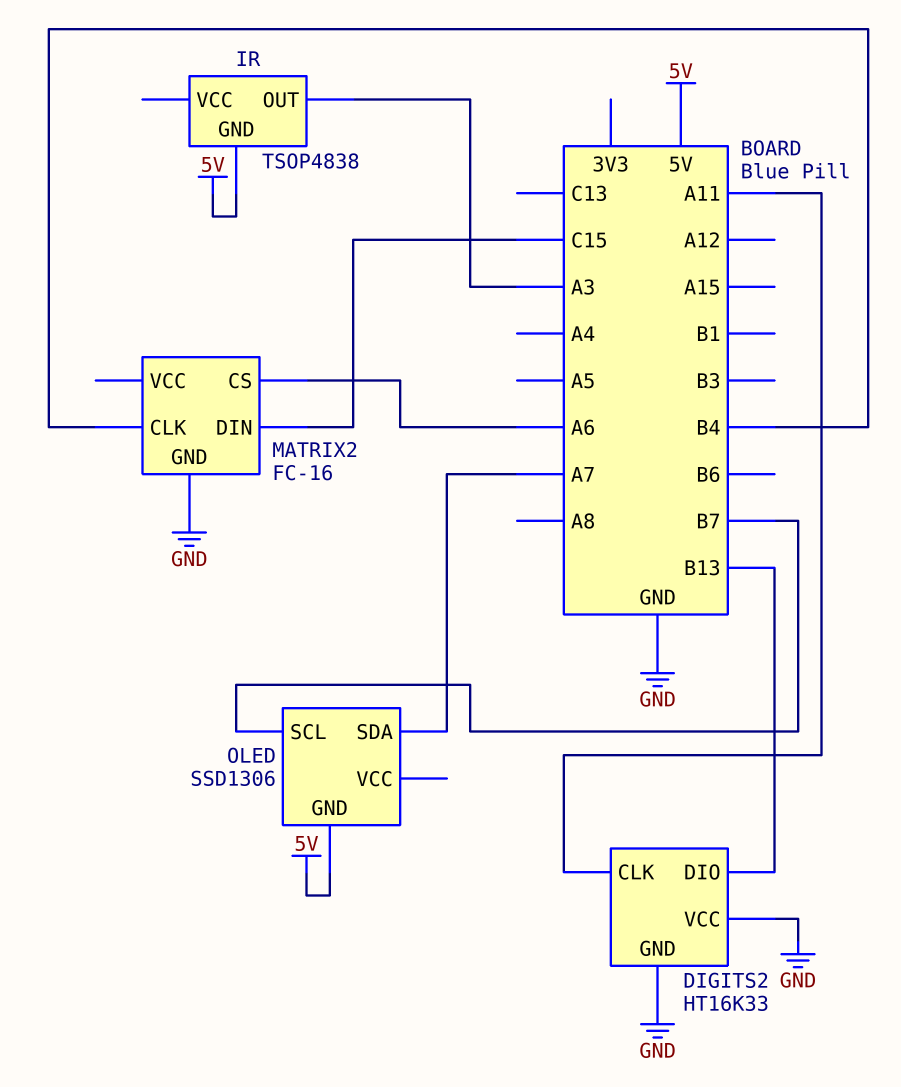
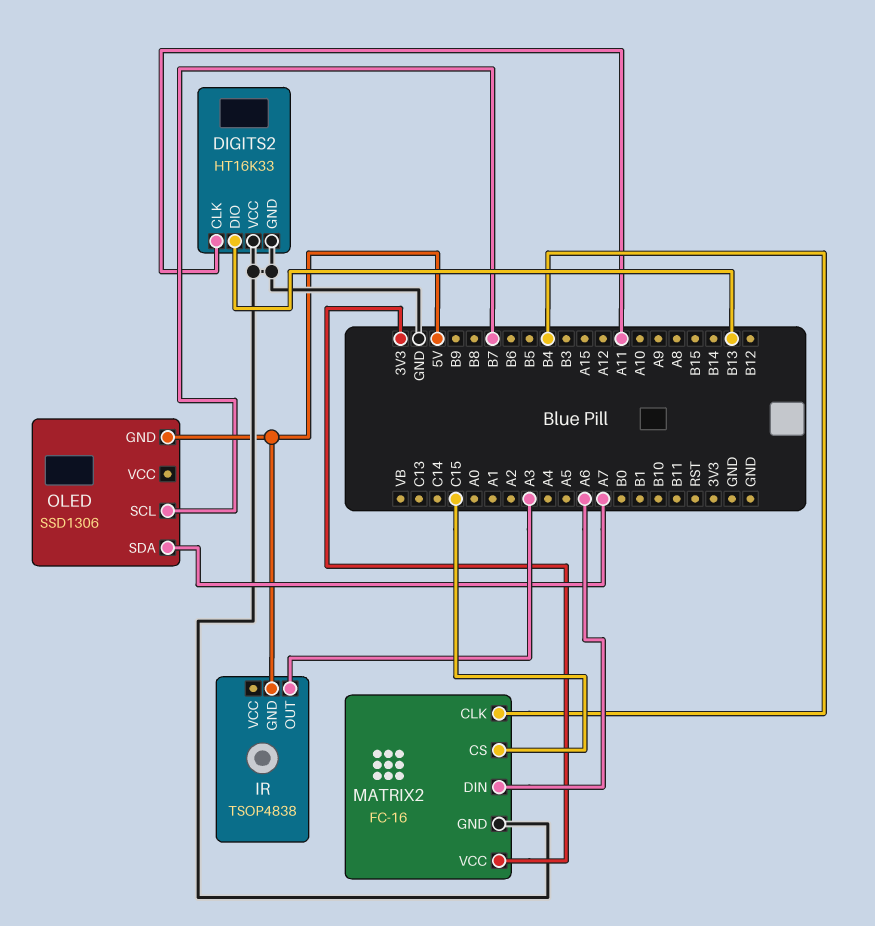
MATRIX2 pin CS: A6 -> C15
MATRIX2 pin DIN: C15 -> A6
MATRIX2 pin VCC: none -> 3V3

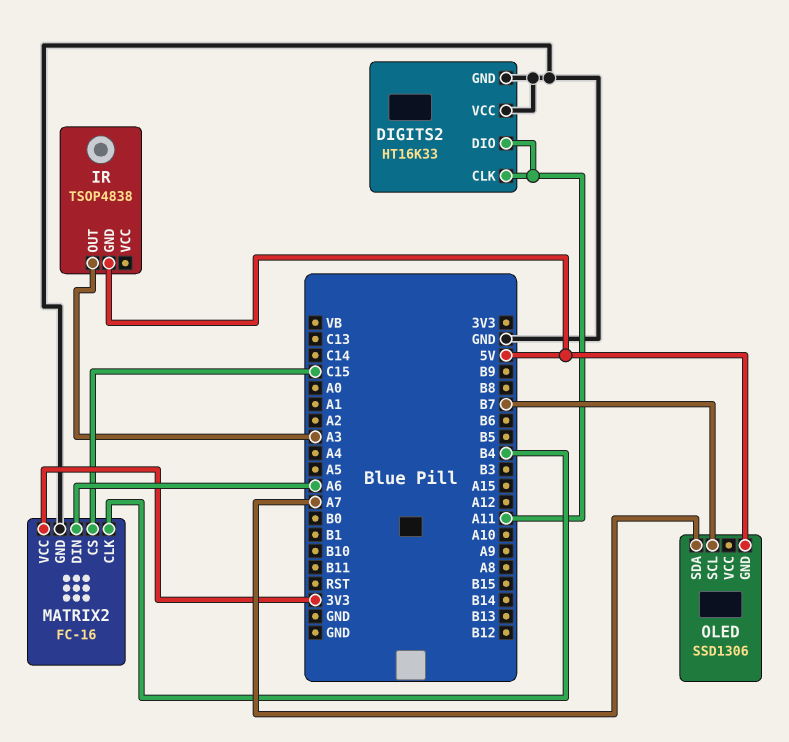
DIGITS2 pin DIO: B13 -> A11

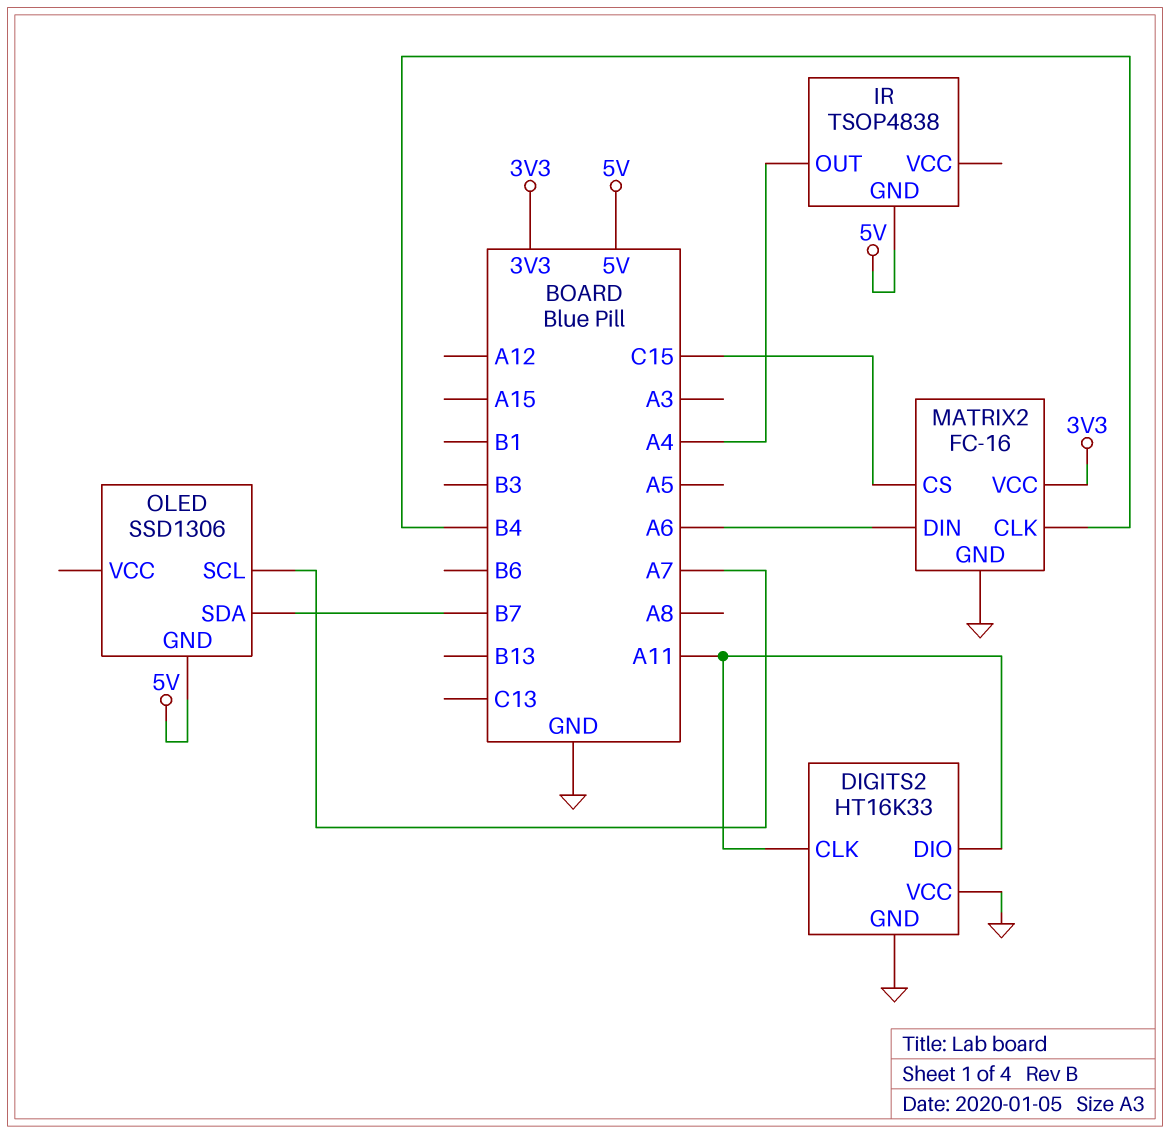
IR pin OUT: A3 -> A4
OLED pin SCL: B7 -> A7
OLED pin SDA: A7 -> B7

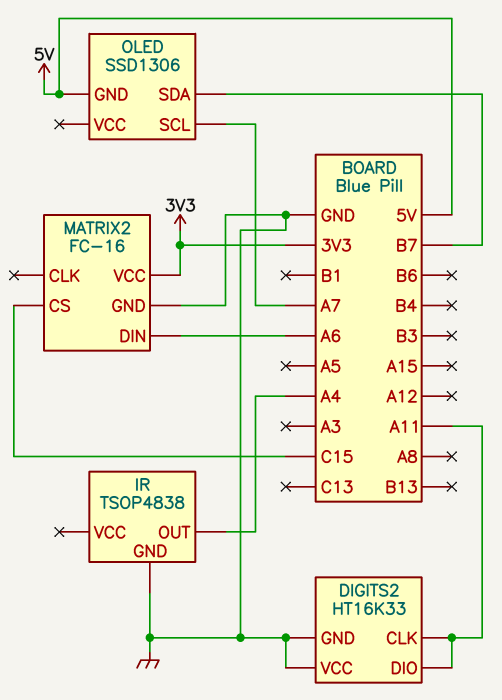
IR pin GND: 5V -> GND
MATRIX2 pin CLK: B4 -> none

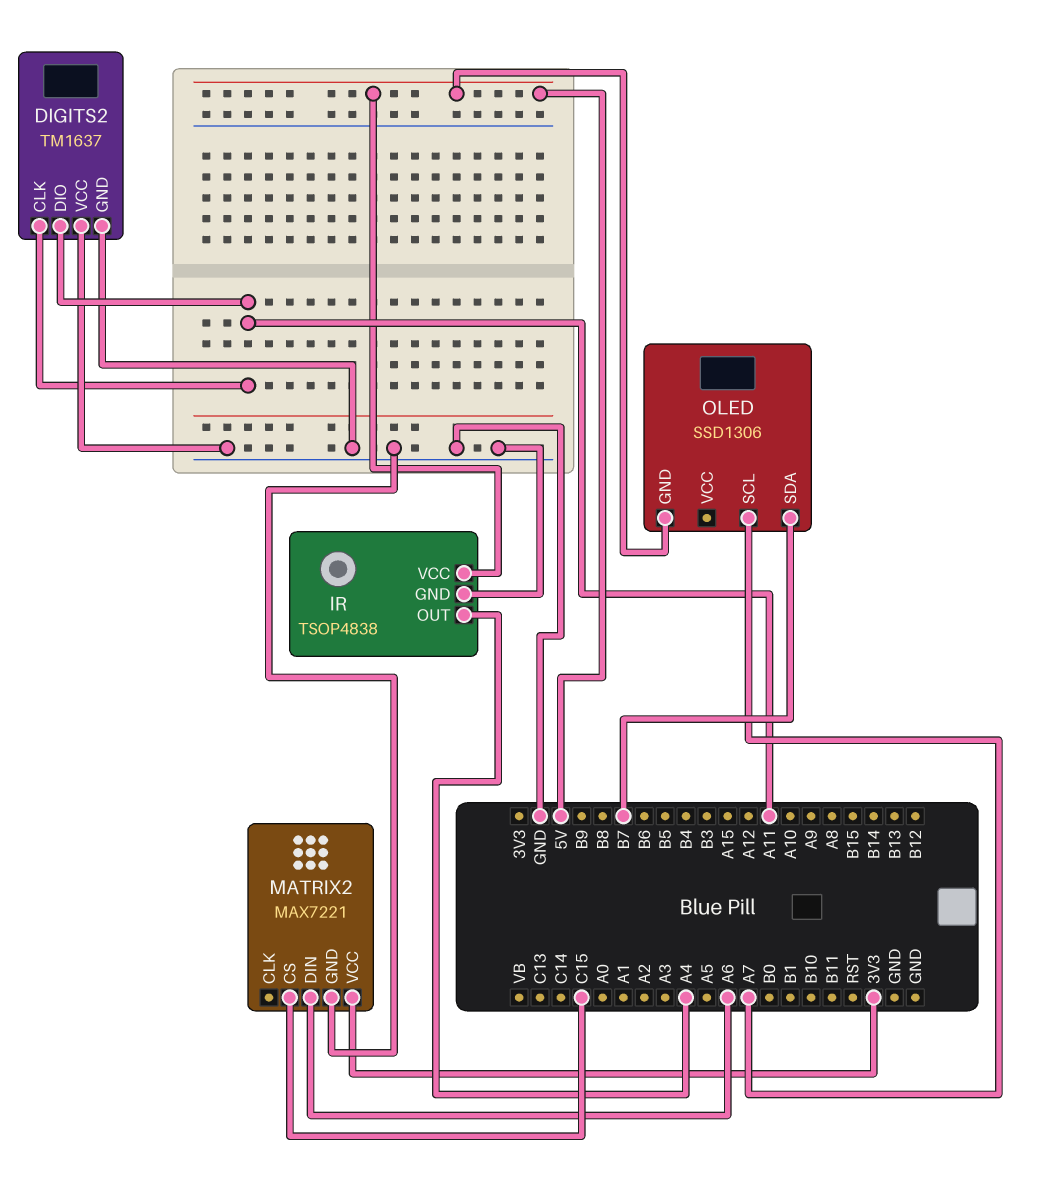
DIGITS2: HT16K33 -> TM1637
IR pin VCC: none -> 5V
MATRIX2: FC-16 -> MAX7221

